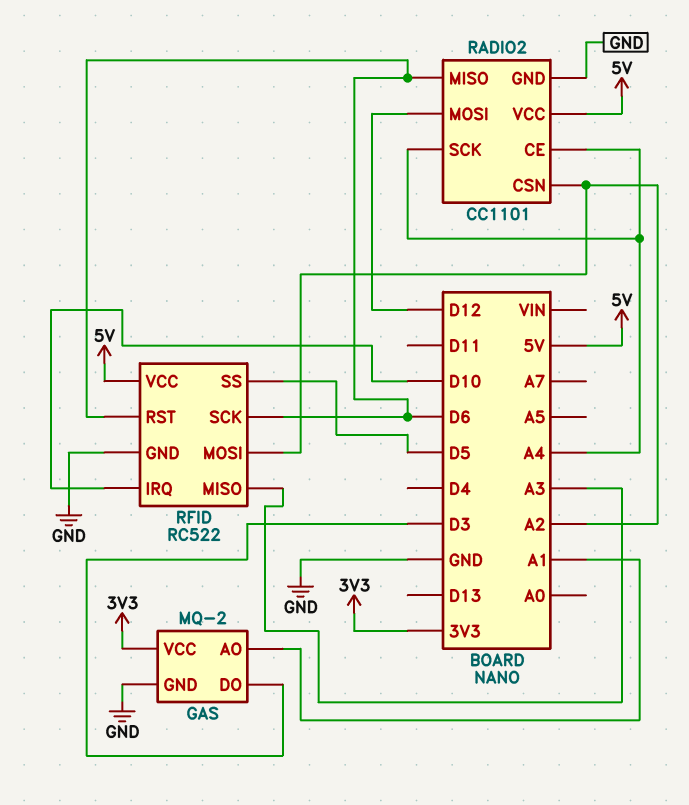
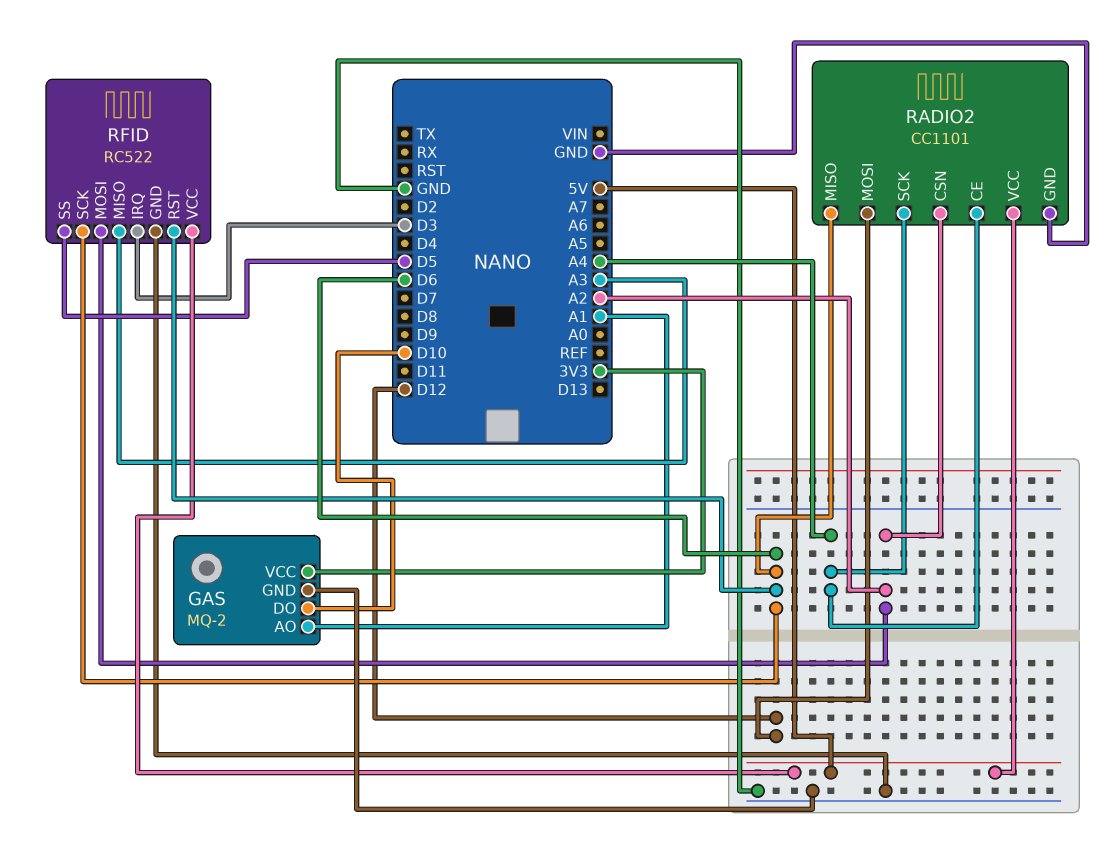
GAS pin DO: D3 -> D10
RFID pin IRQ: D10 -> D3

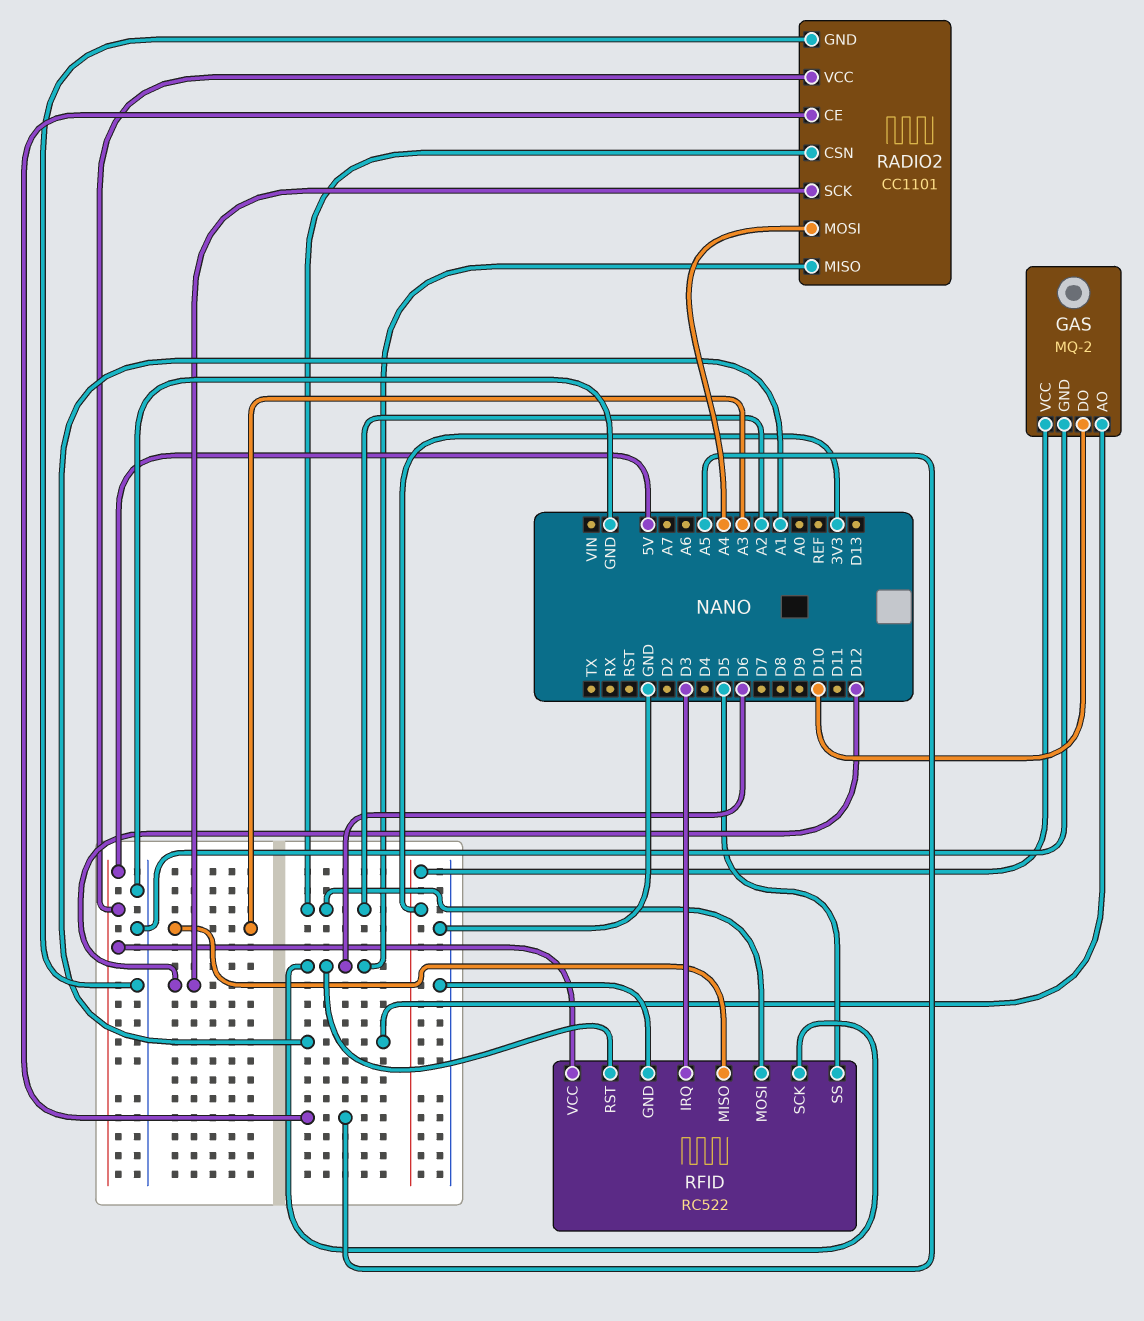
RADIO2 pin CE: A4 -> A5
RADIO2 pin MOSI: D12 -> A4
RADIO2 pin SCK: A4 -> D12

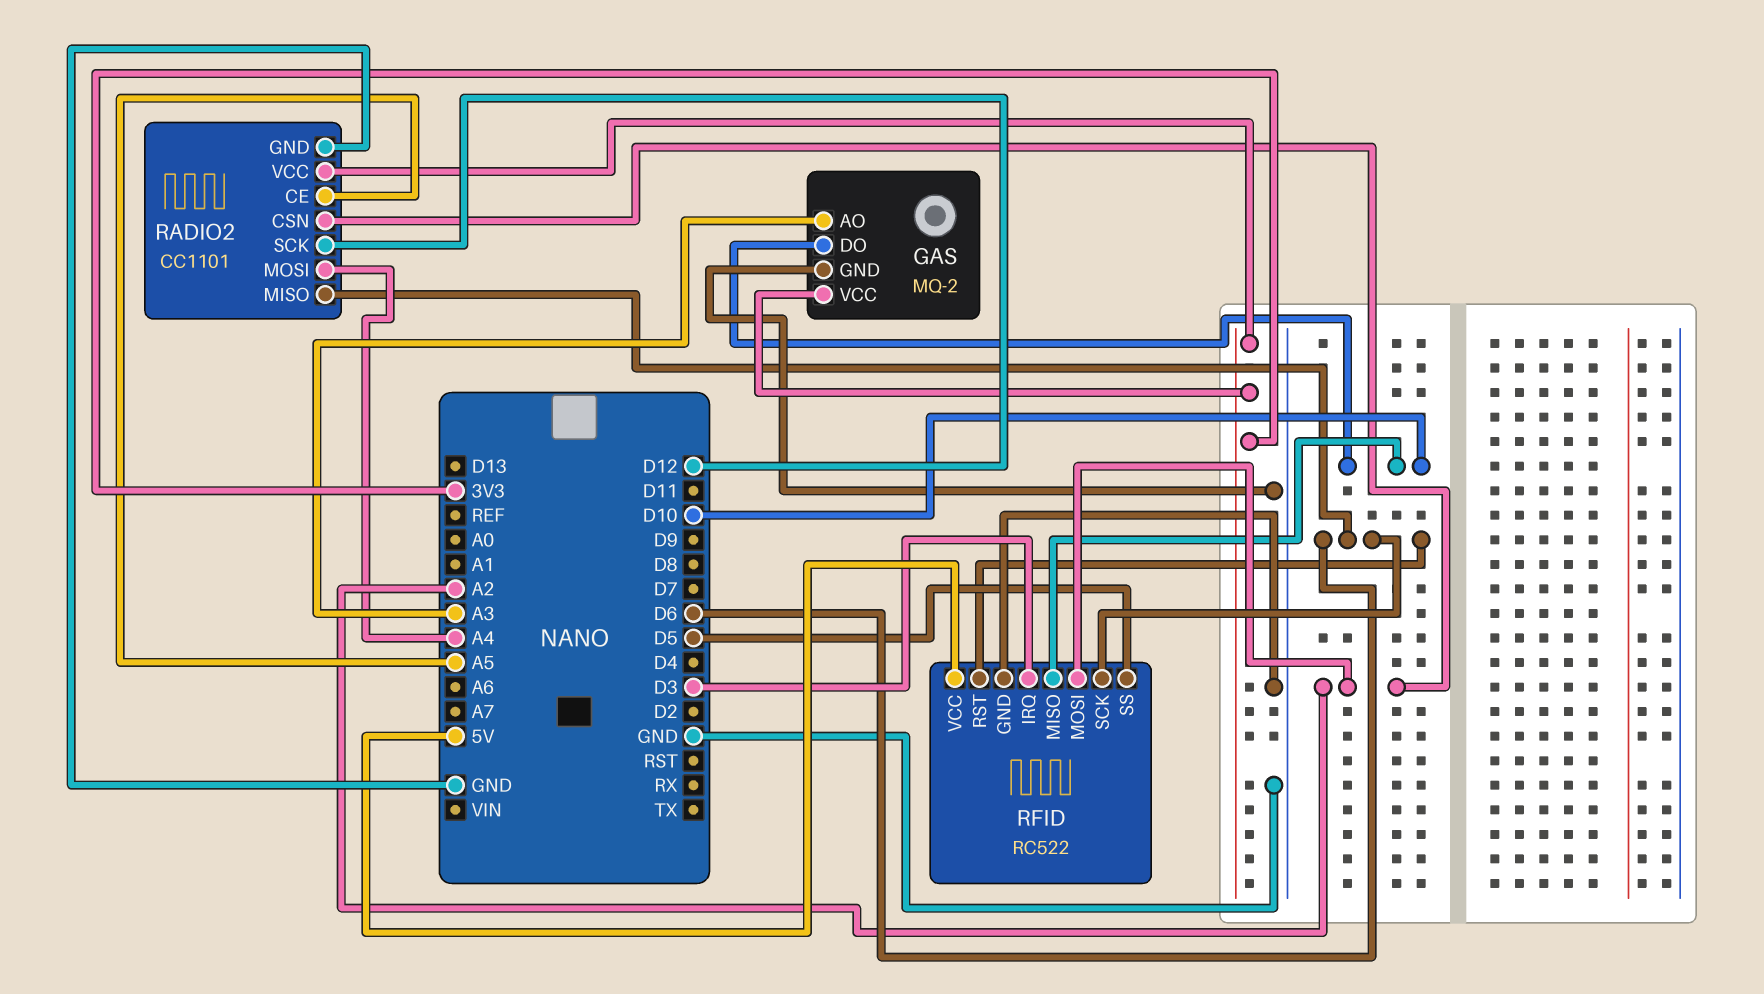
GAS pin AO: A1 -> A3
RADIO2 pin VCC: 5V -> 3V3
RFID pin MISO: A3 -> D10

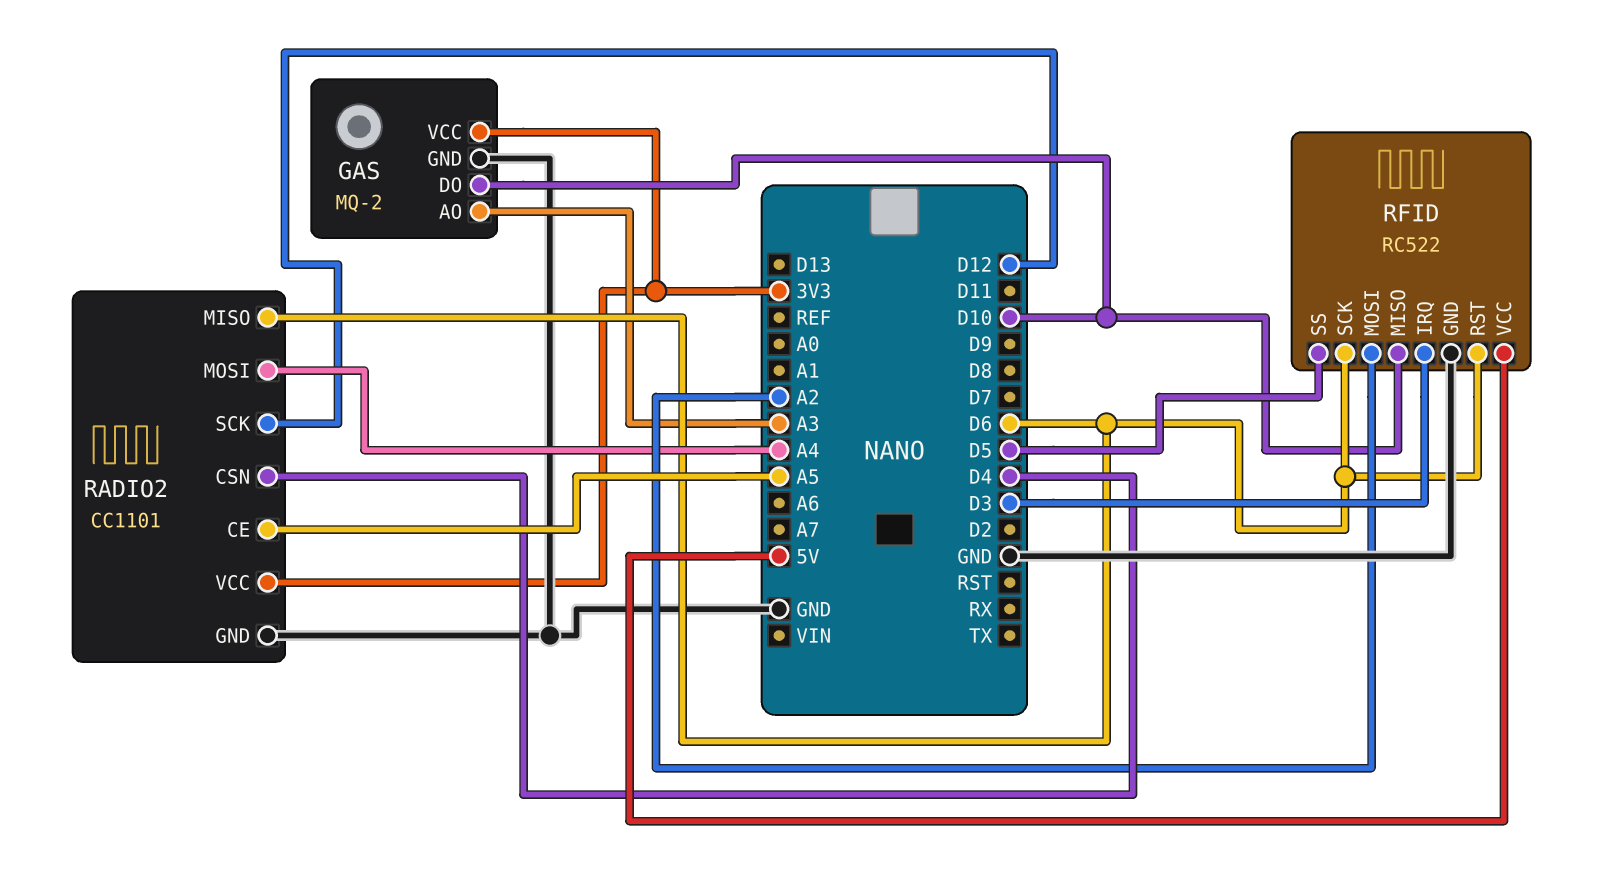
RADIO2 pin CSN: A2 -> D4

